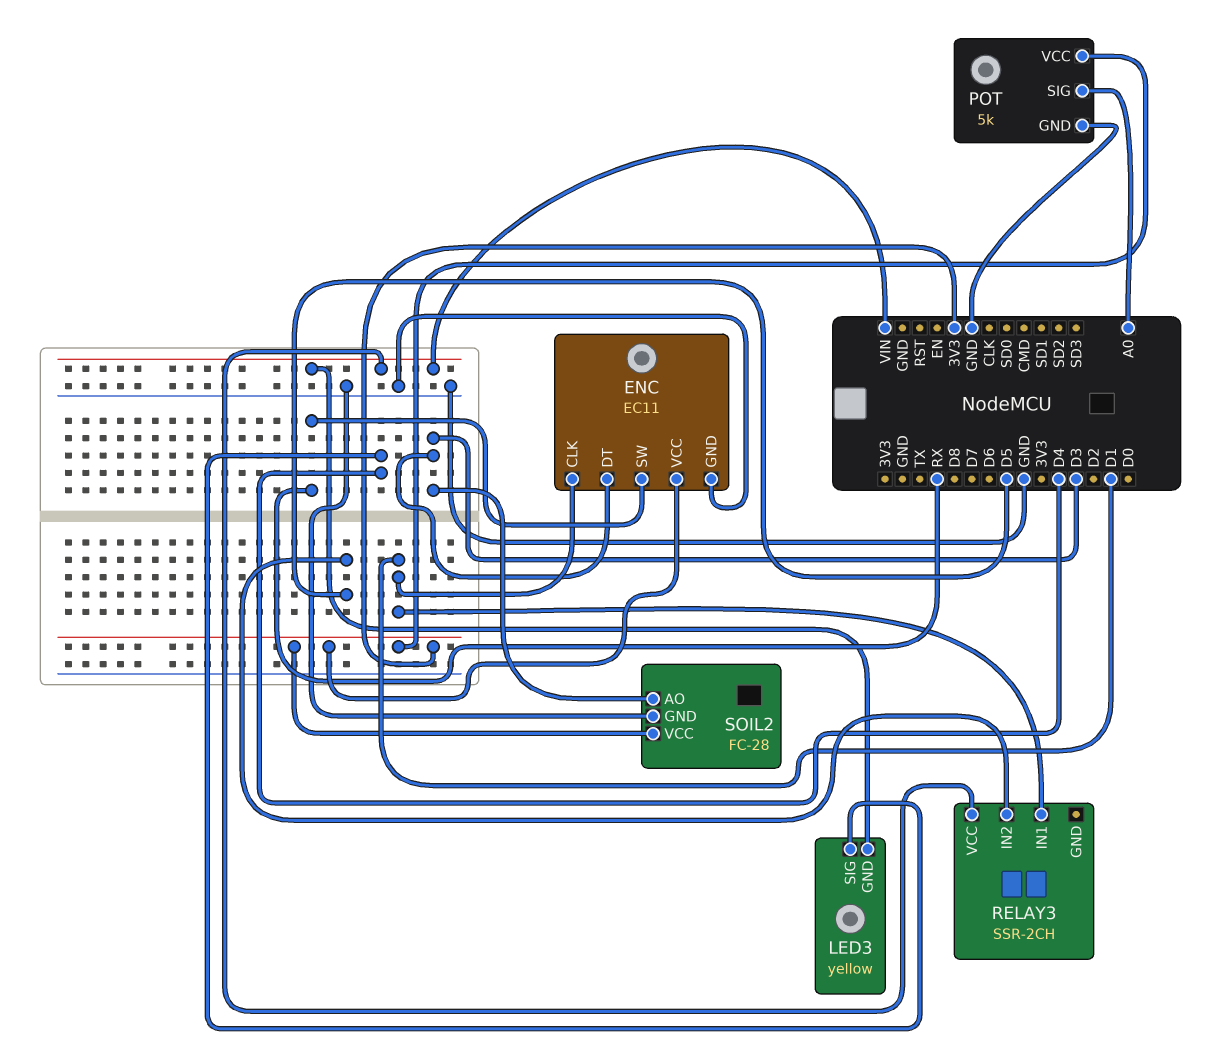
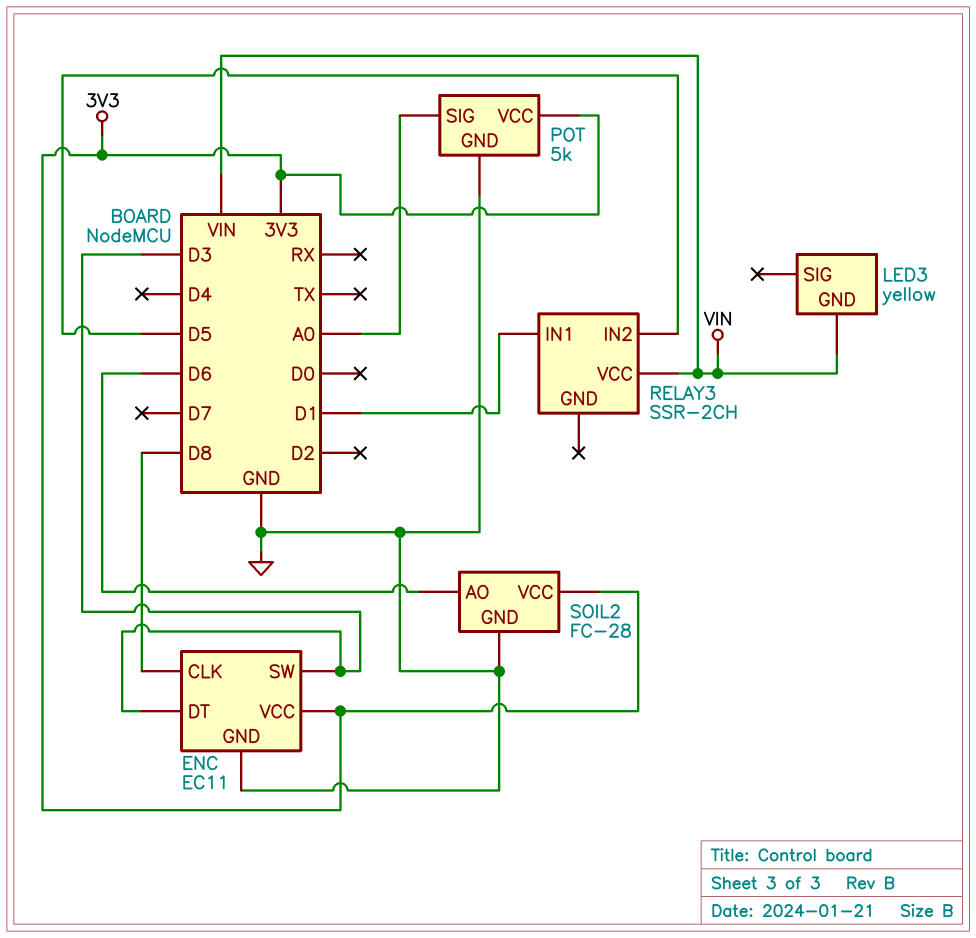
ENC pin CLK: D1 -> D8
ENC pin SW: RX -> D3
LED3 pin SIG: D4 -> none
SOIL2 pin AO: D3 -> D6

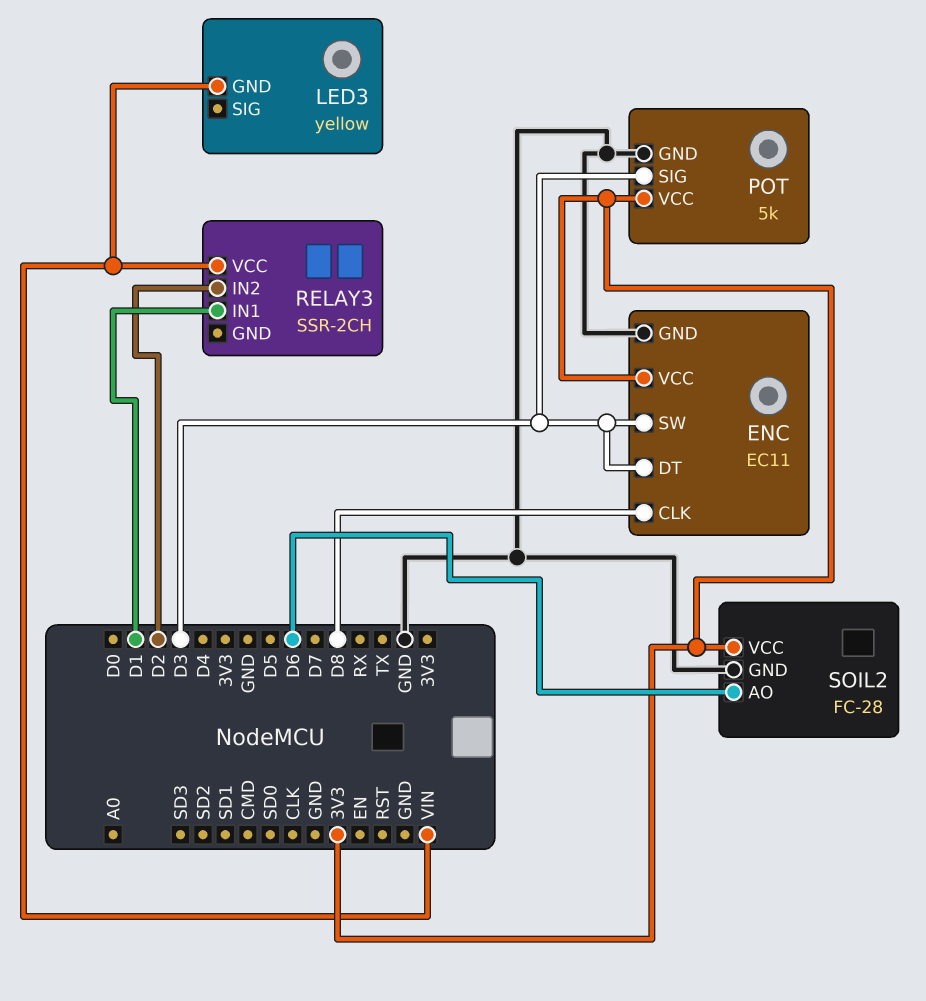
POT pin SIG: A0 -> D3
RELAY3 pin IN2: D5 -> D2

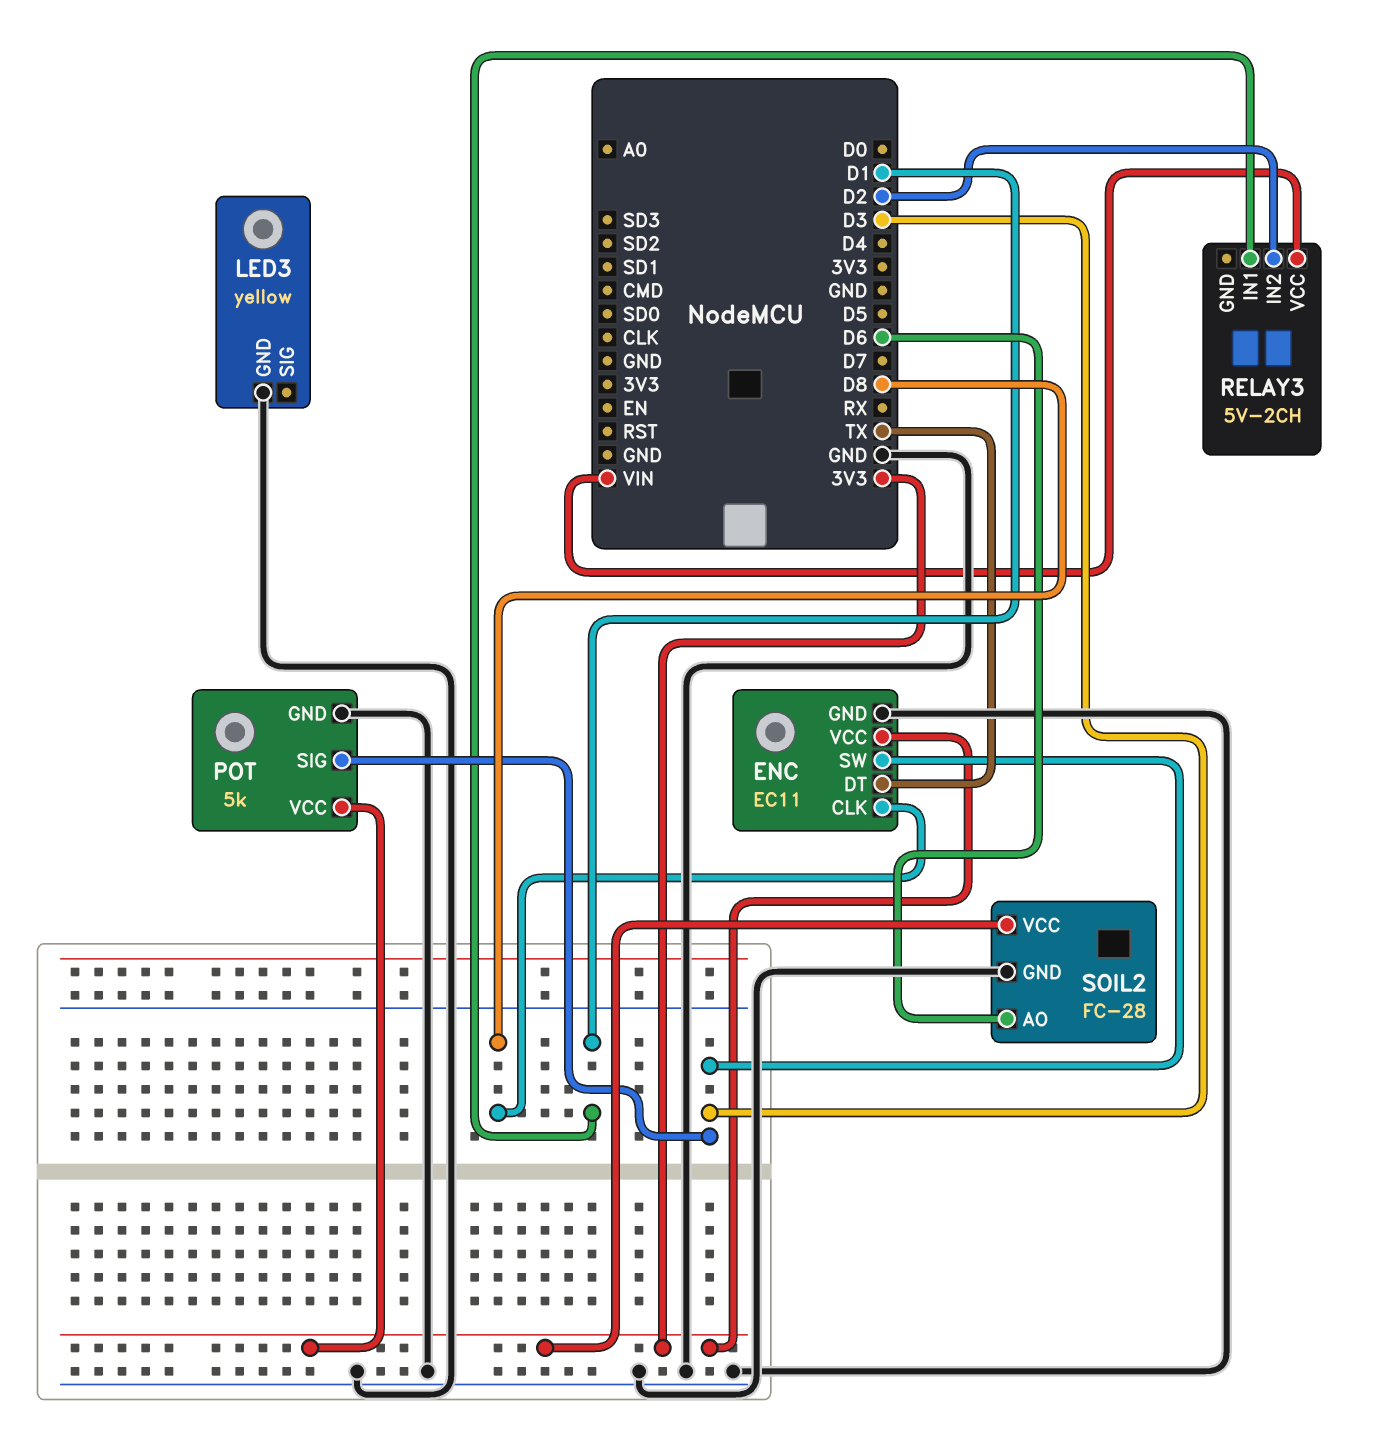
ENC pin DT: D3 -> TX
LED3 pin GND: VIN -> GND
RELAY3: SSR-2CH -> 5V-2CH

